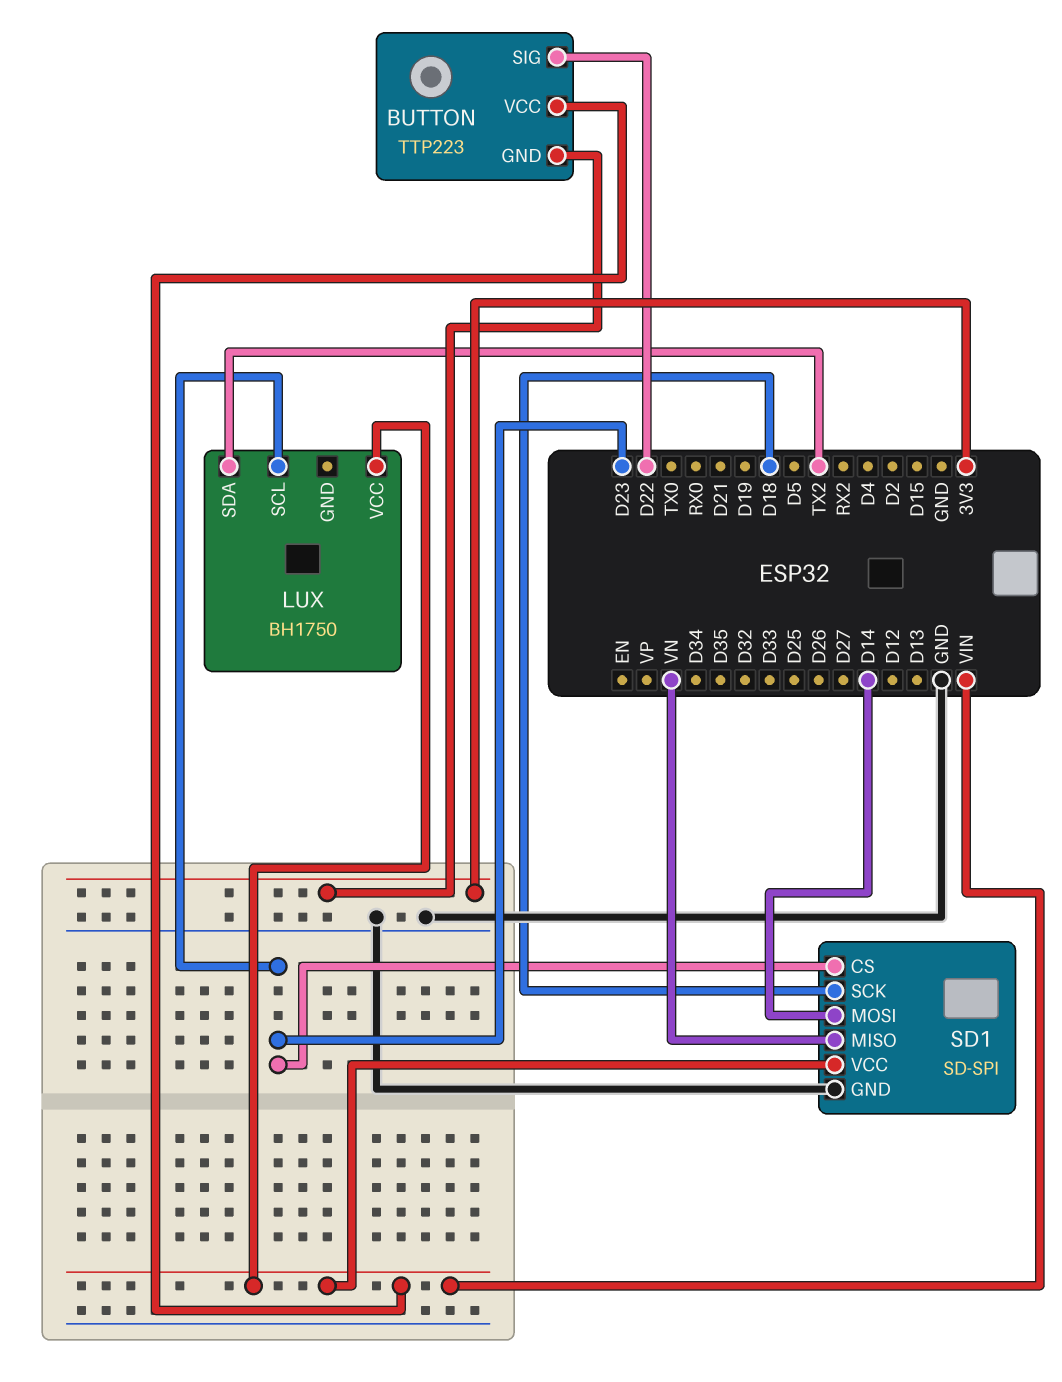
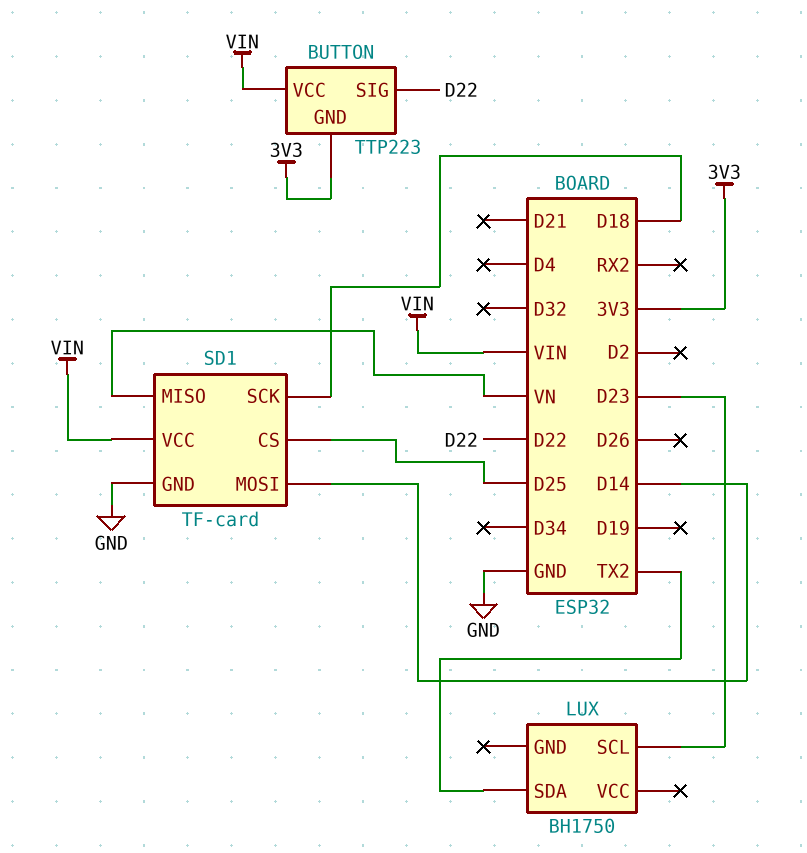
LUX pin VCC: VIN -> none
SD1: SD-SPI -> TF-card
SD1 pin CS: D23 -> D25

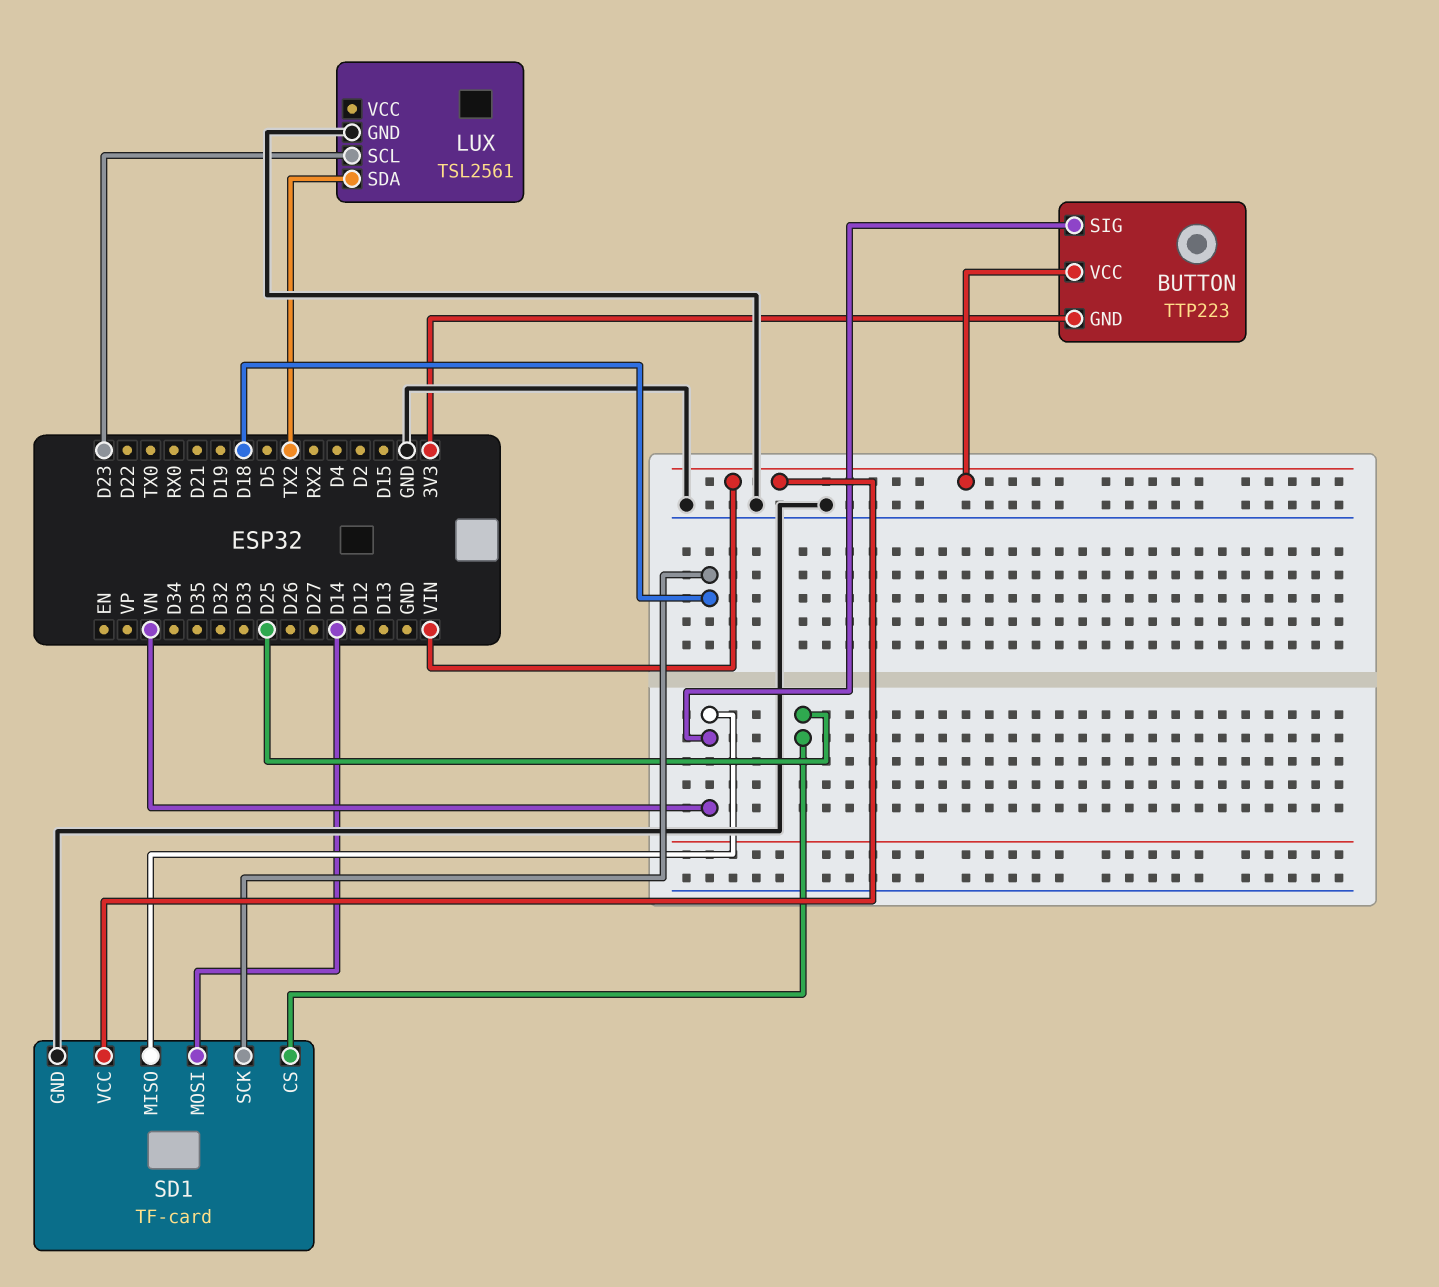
BUTTON pin SIG: D22 -> VN
LUX: BH1750 -> TSL2561
LUX pin GND: none -> GND

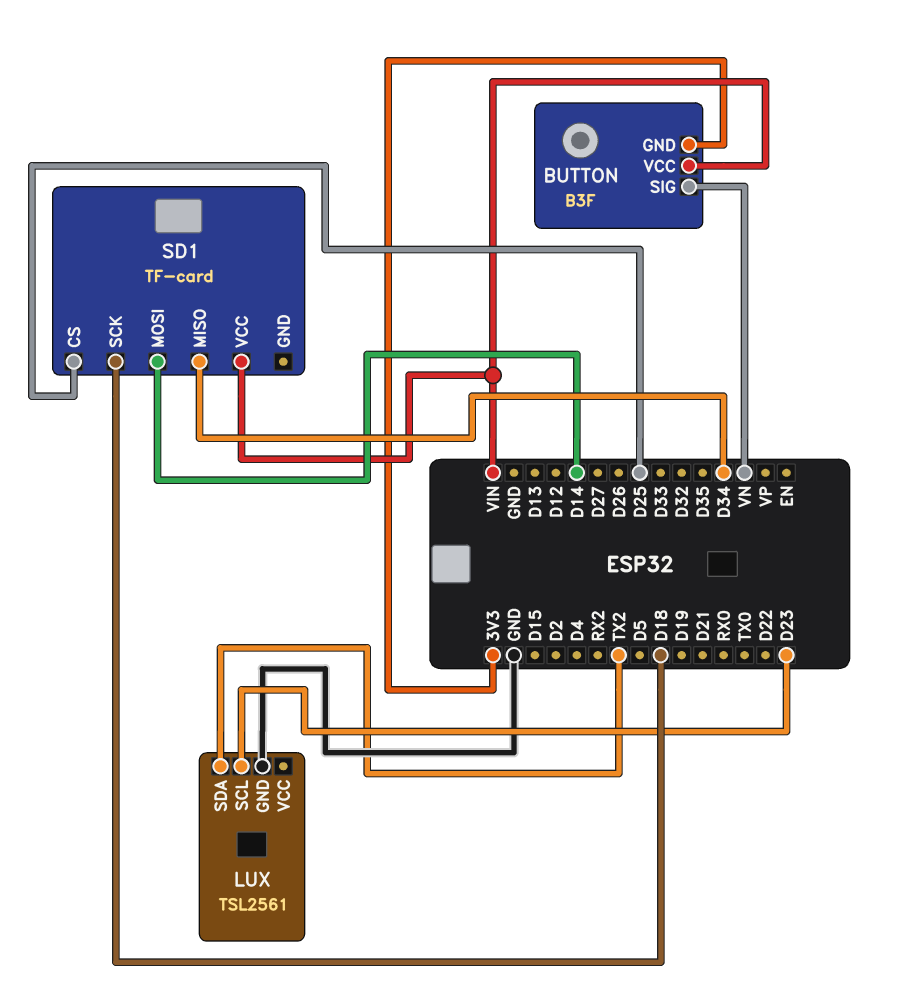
BUTTON: TTP223 -> B3F
SD1 pin GND: GND -> none
SD1 pin MISO: VN -> D34

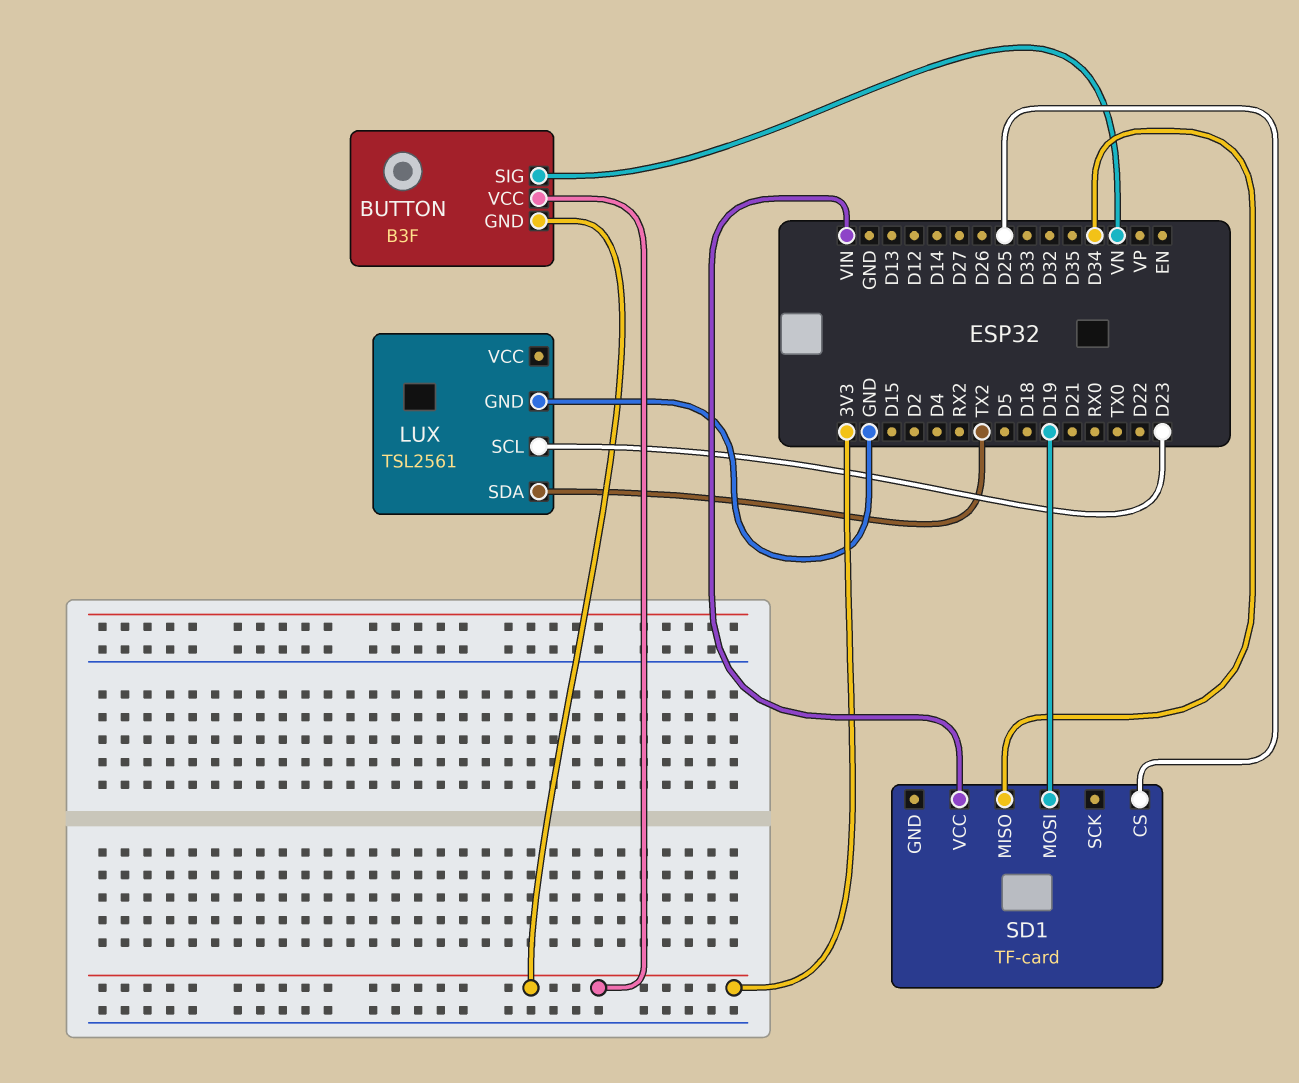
BUTTON pin VCC: VIN -> 3V3
SD1 pin MOSI: D14 -> D19
SD1 pin SCK: D18 -> none

